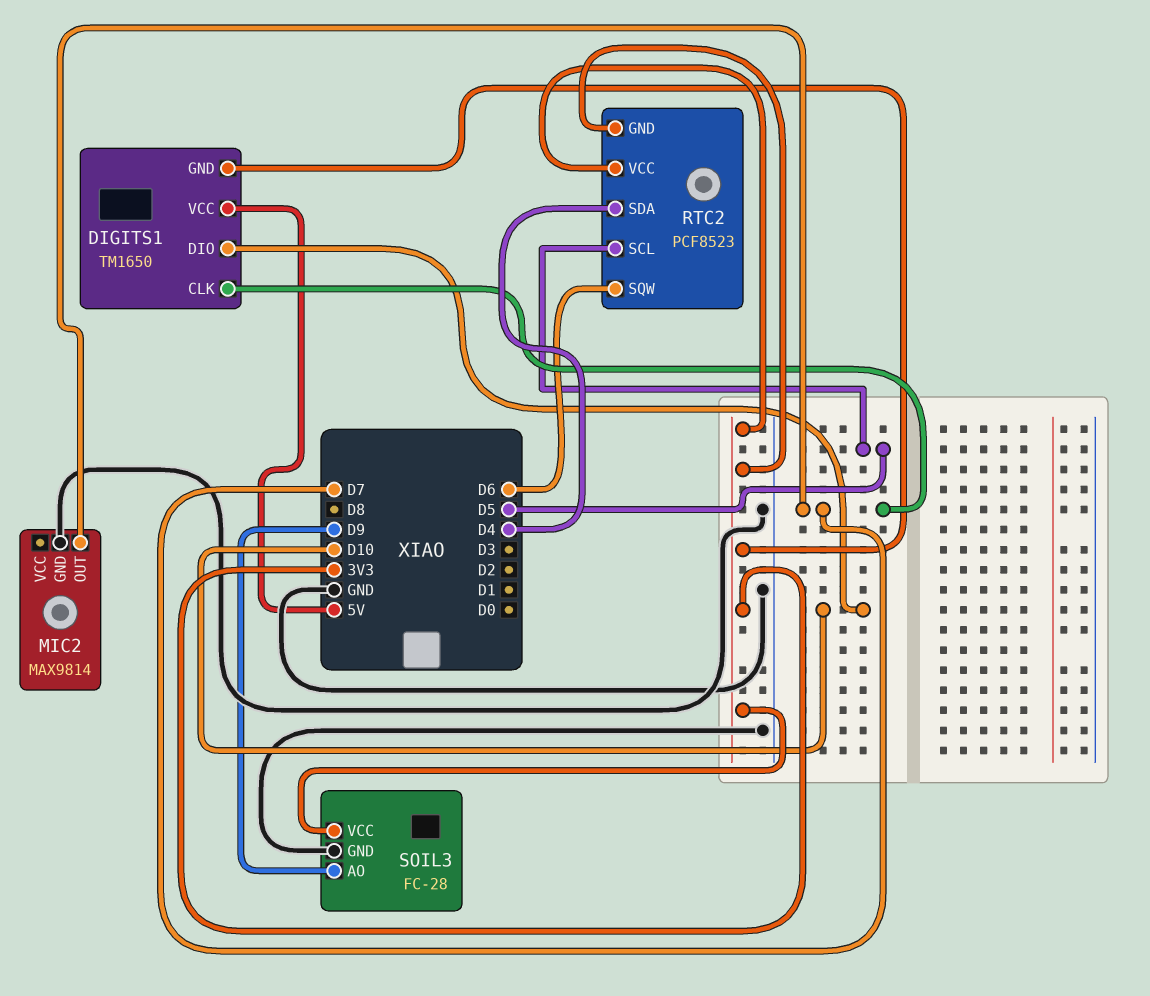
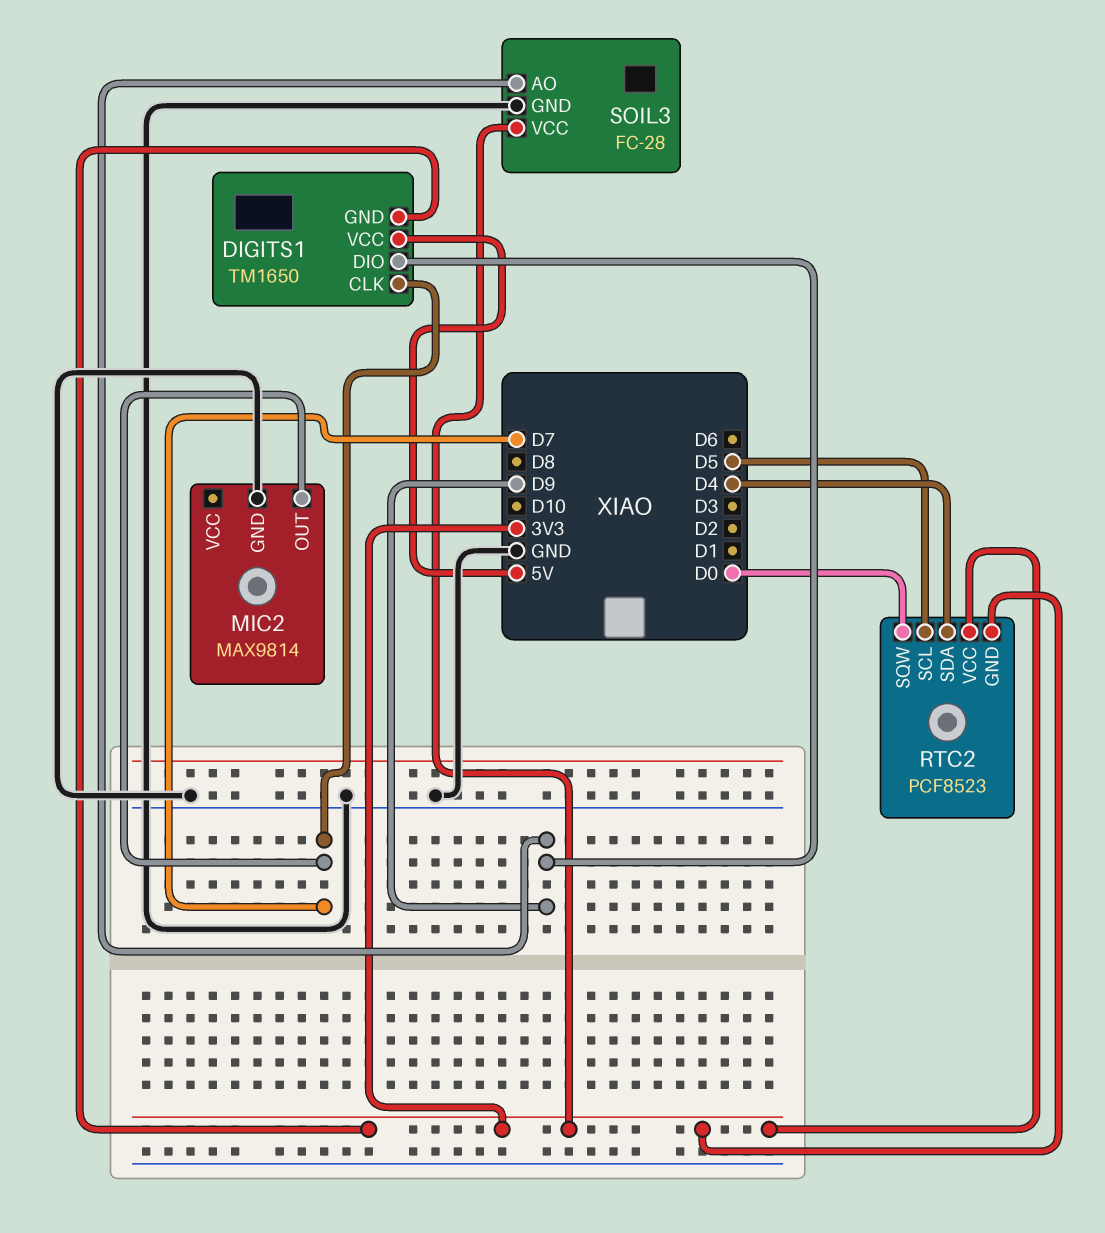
DIGITS1 pin DIO: D10 -> D9
RTC2 pin SQW: D6 -> D0

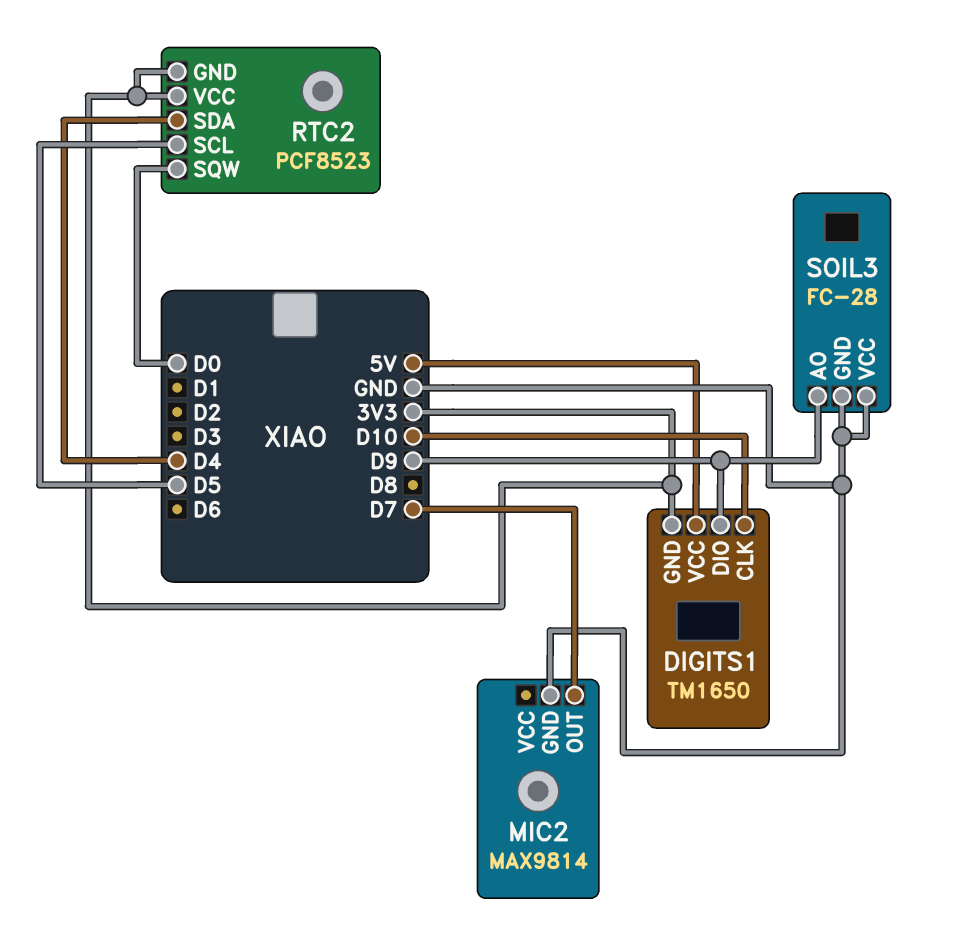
DIGITS1 pin CLK: D7 -> D10
SOIL3 pin VCC: 3V3 -> GND

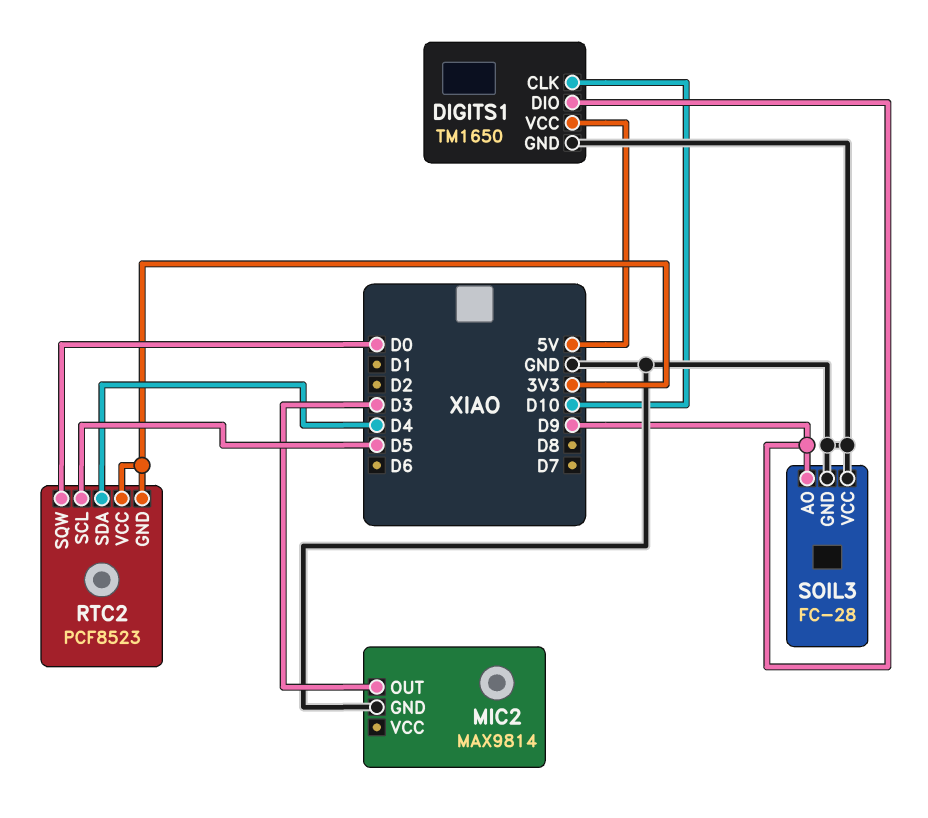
DIGITS1 pin GND: 3V3 -> GND
MIC2 pin OUT: D7 -> D3

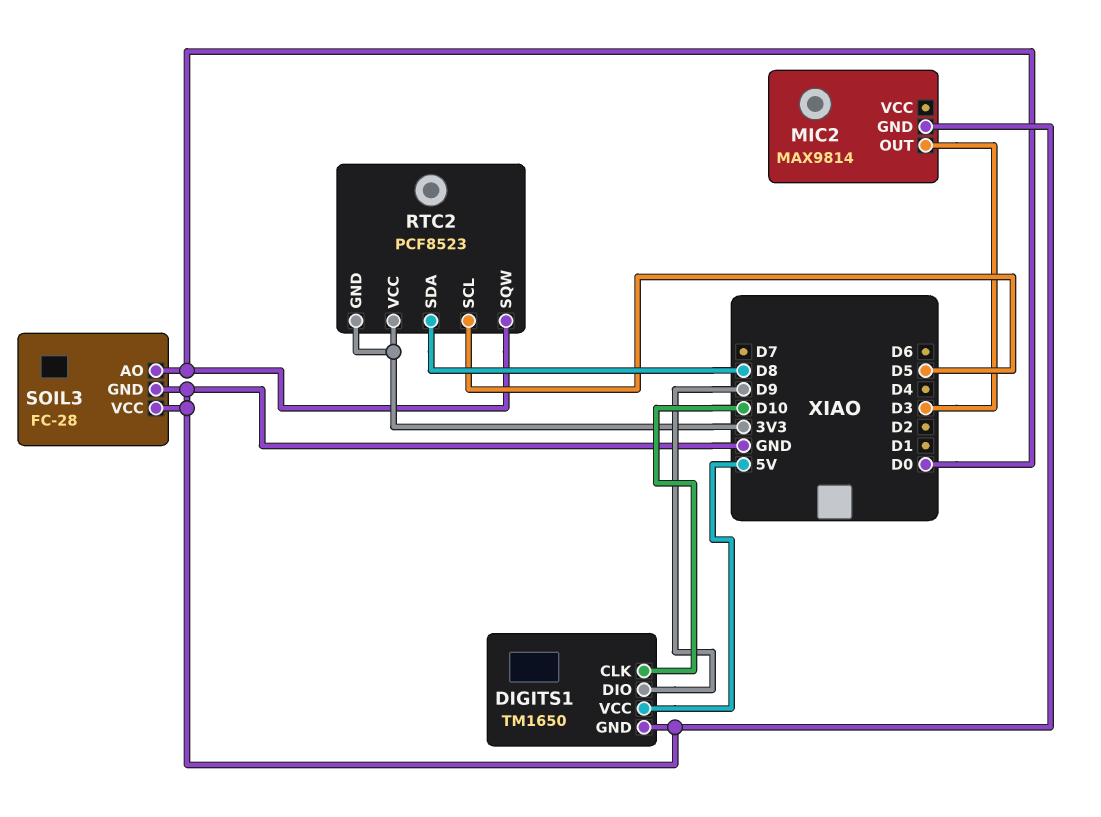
RTC2 pin SDA: D4 -> D8
SOIL3 pin AO: D9 -> D0

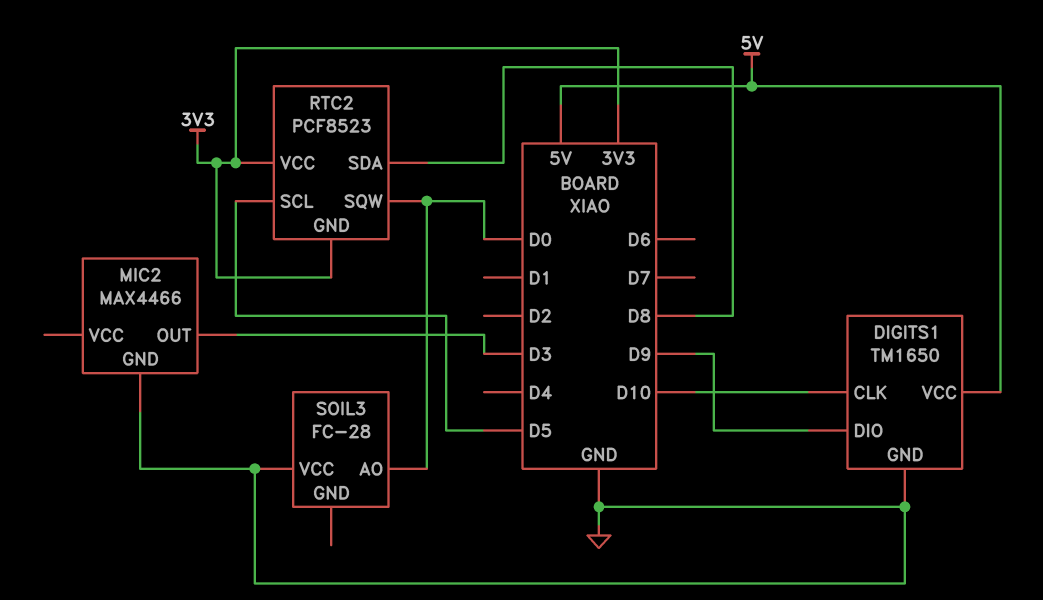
MIC2: MAX9814 -> MAX4466
SOIL3 pin GND: GND -> none

